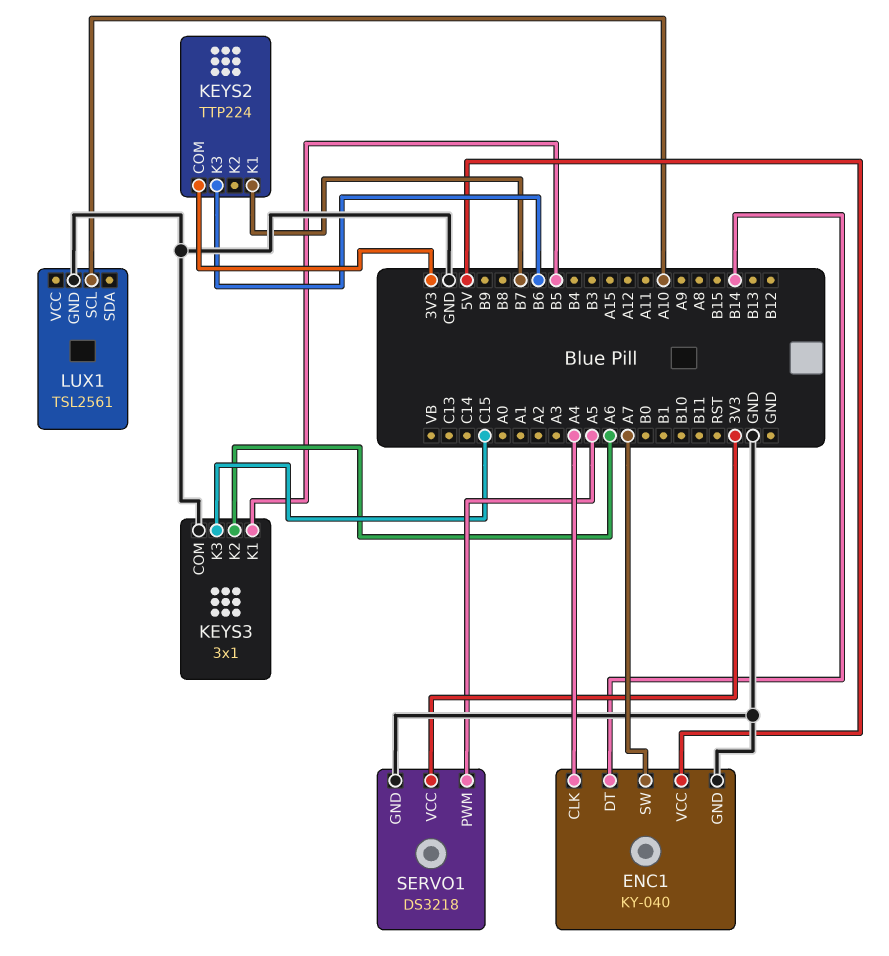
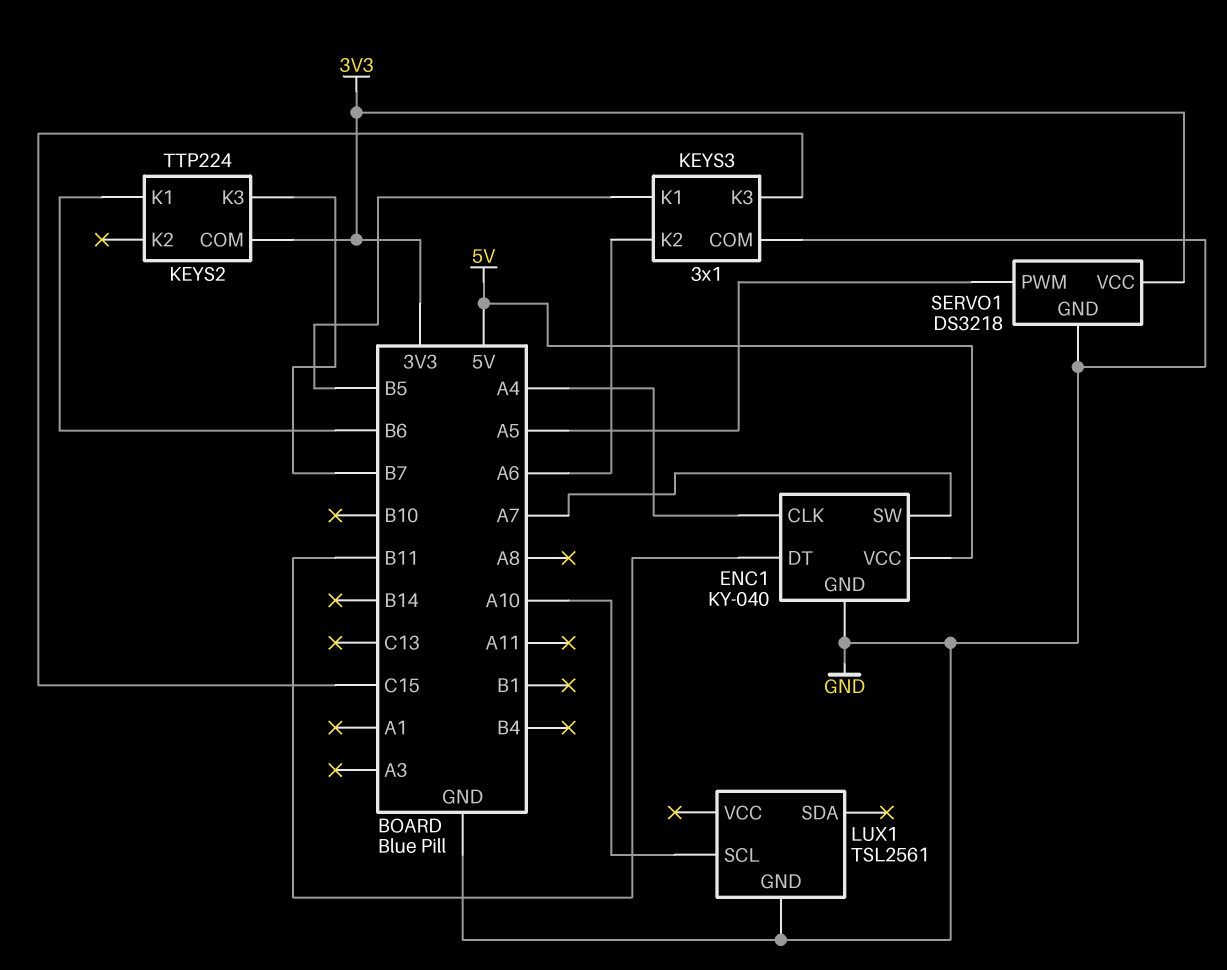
ENC1 pin DT: B14 -> B11
KEYS2 pin K1: B7 -> B6
KEYS2 pin K3: B6 -> B7

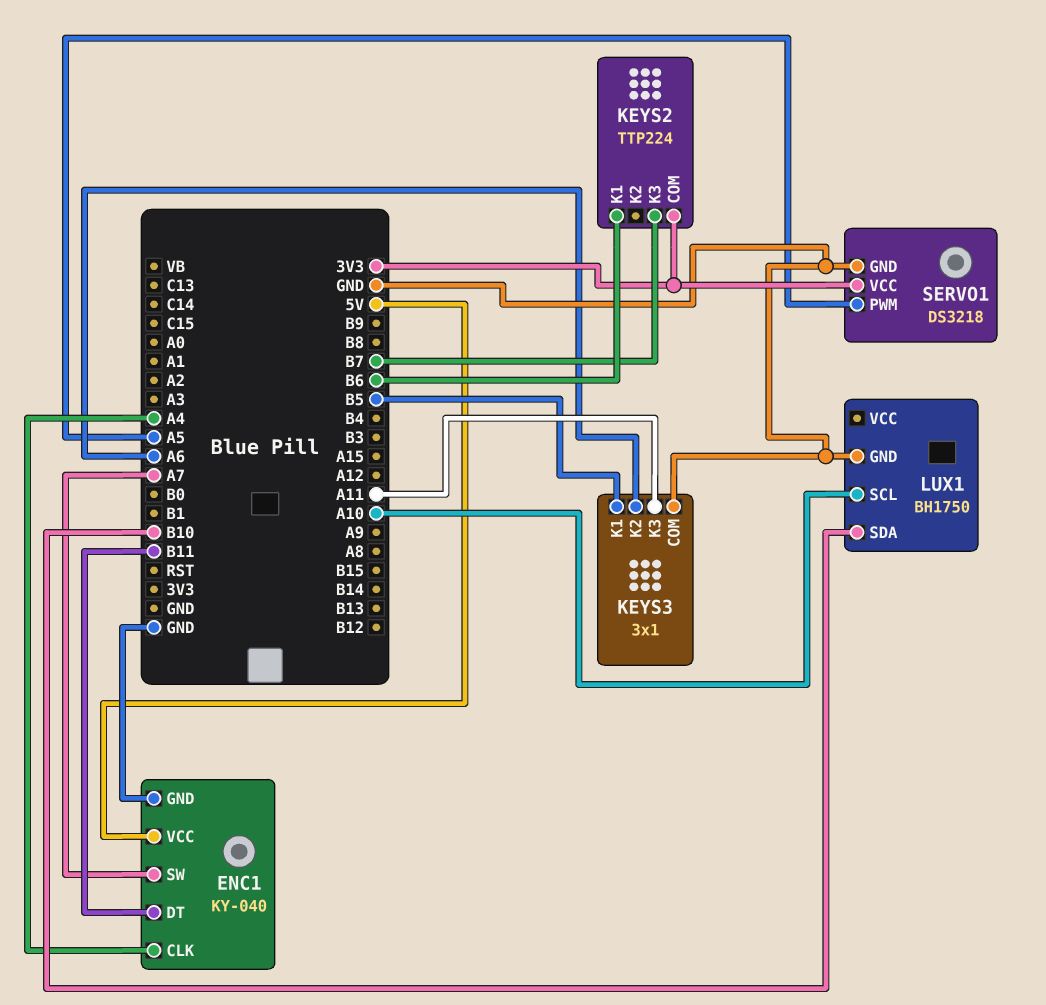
KEYS3 pin K3: C15 -> A11
LUX1: TSL2561 -> BH1750
LUX1 pin SDA: none -> B10

